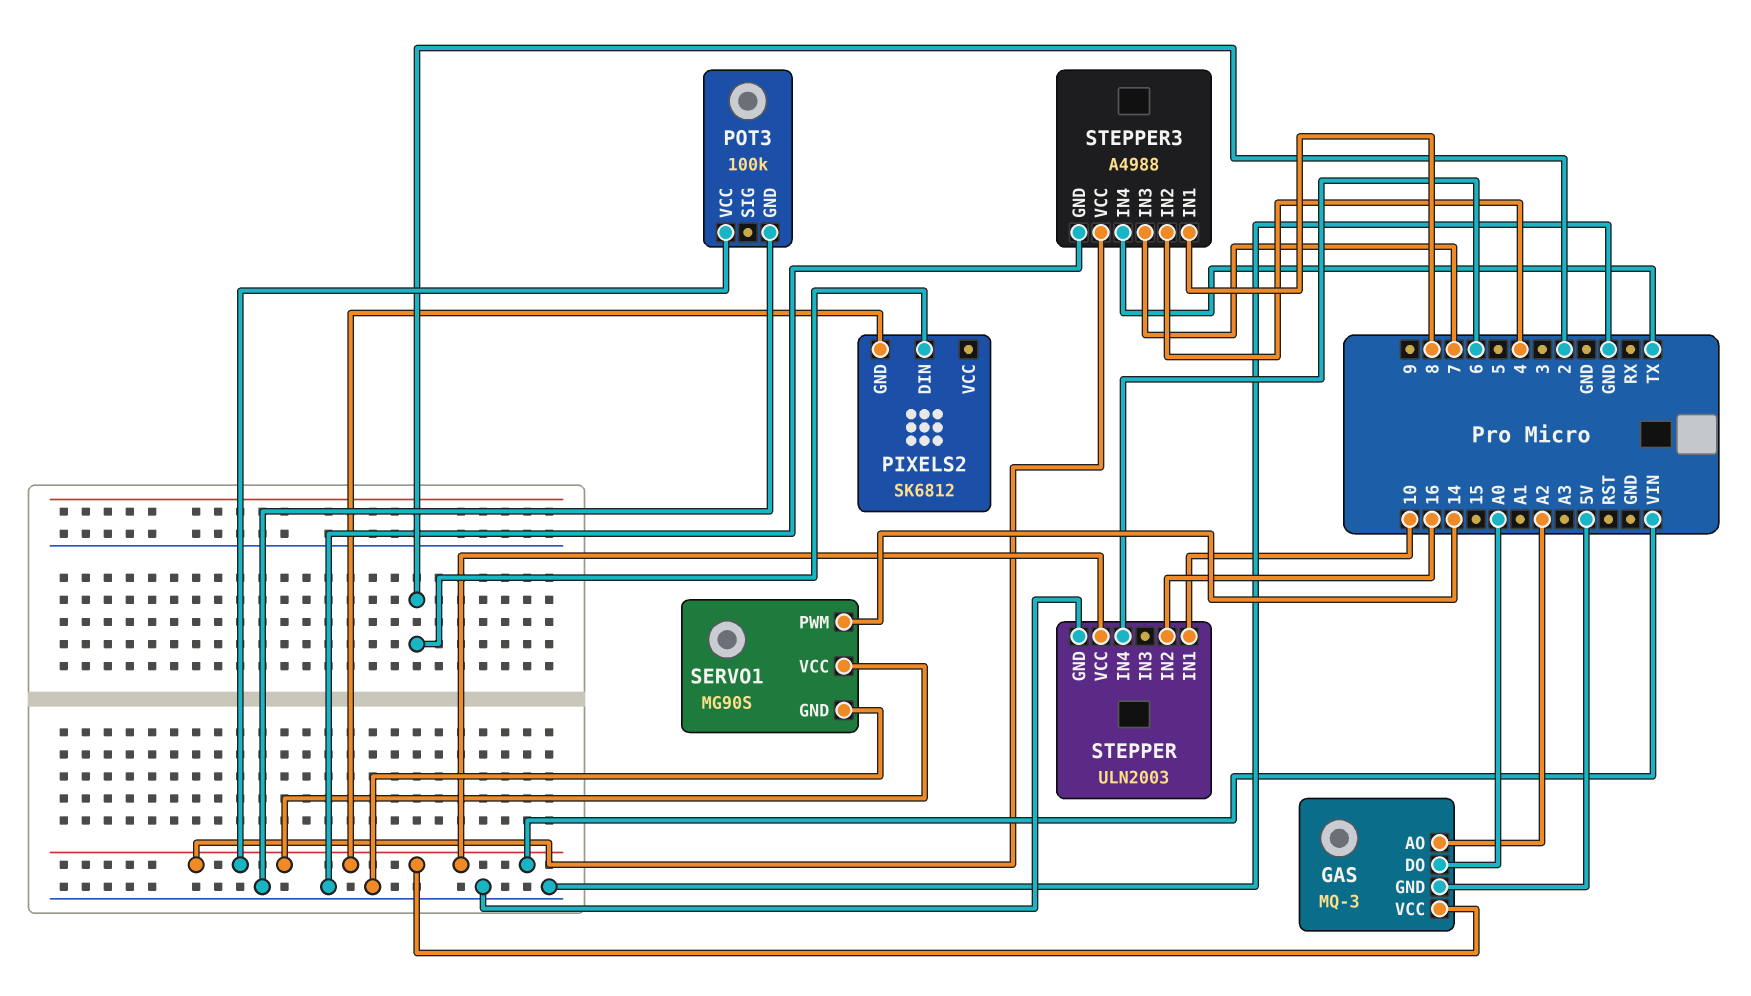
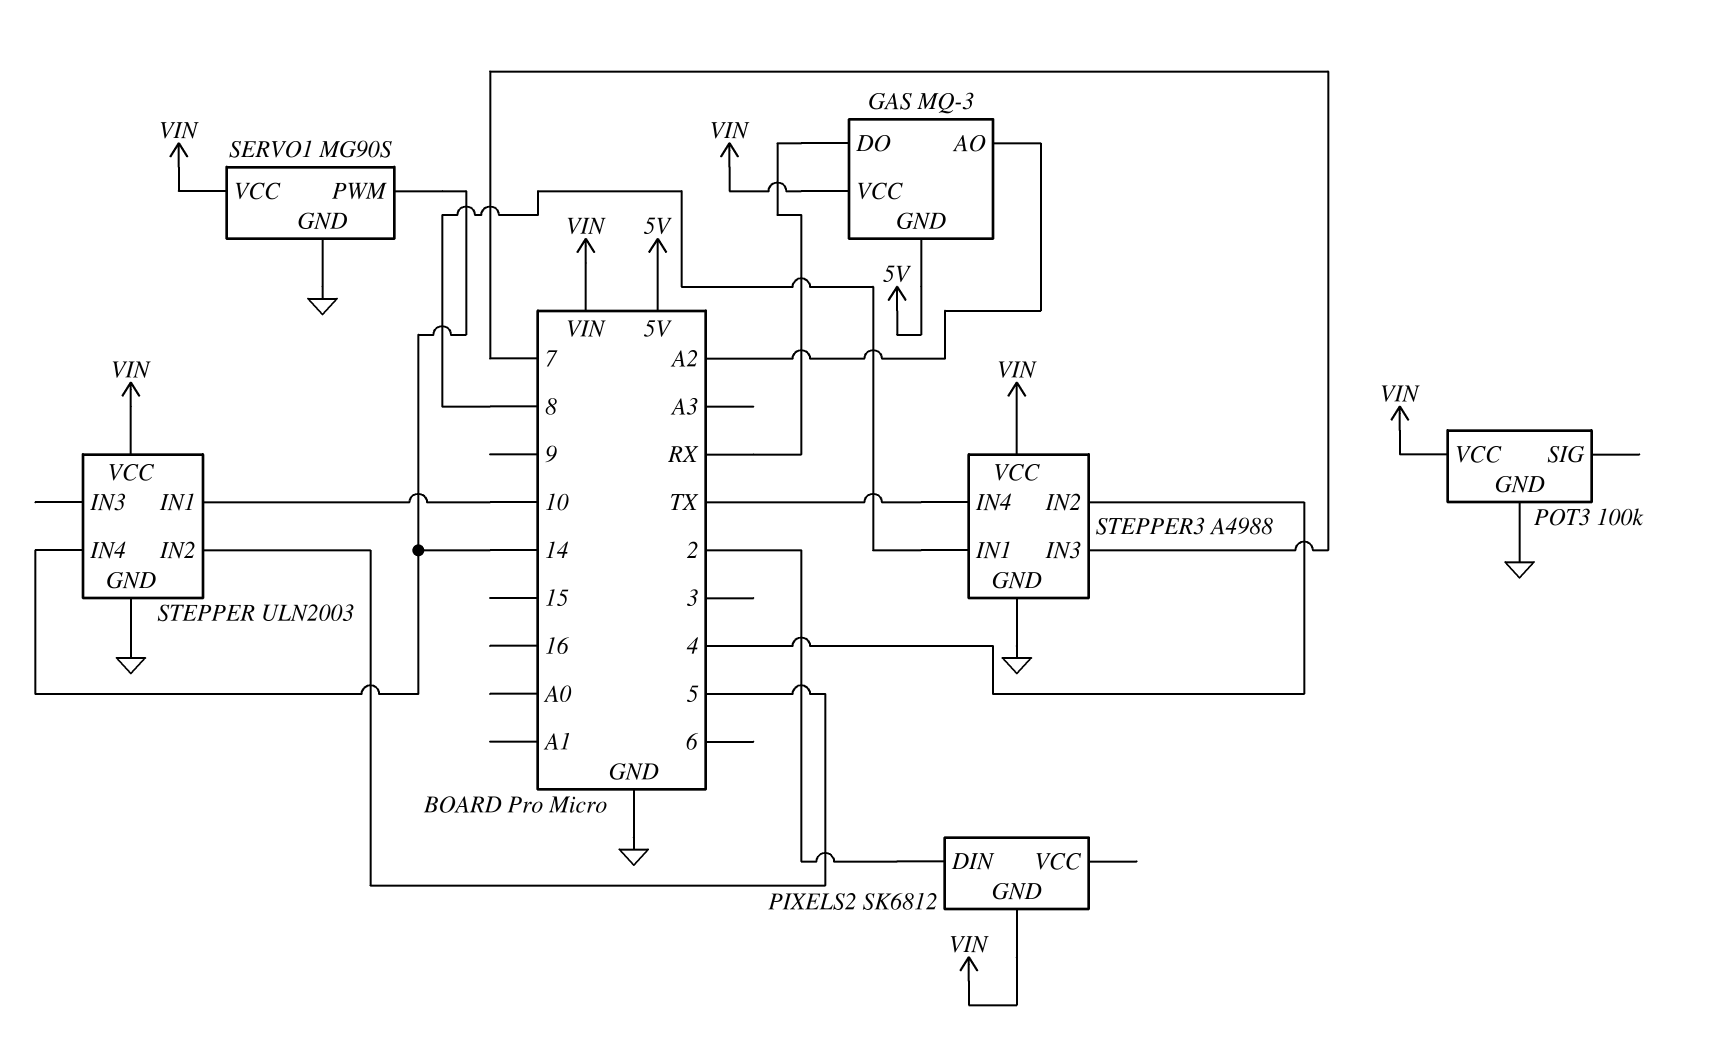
GAS pin DO: A0 -> RX
STEPPER pin IN2: 16 -> 5
STEPPER pin IN4: 6 -> 14

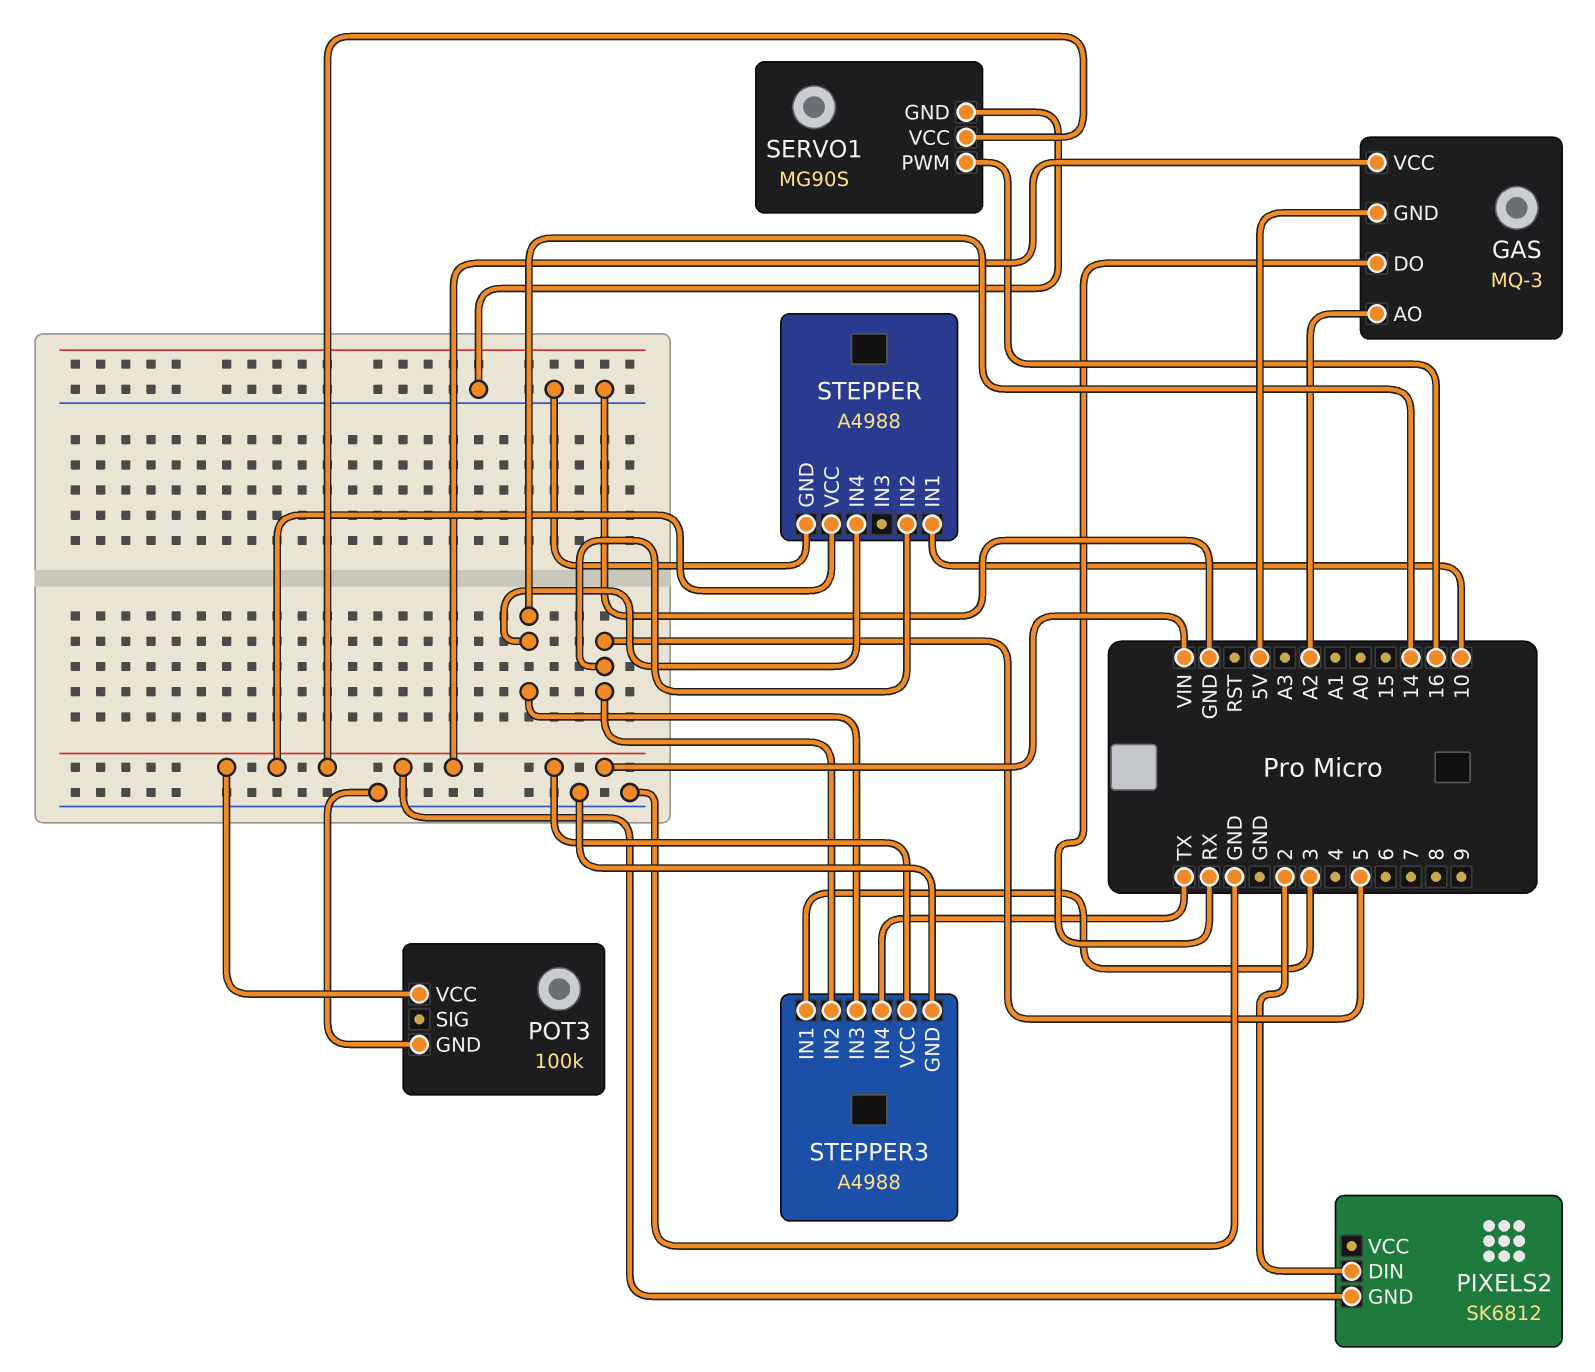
SERVO1 pin PWM: 14 -> 16
STEPPER: ULN2003 -> A4988
STEPPER3 pin IN1: 8 -> 3
STEPPER3 pin IN2: 4 -> 5
STEPPER3 pin IN3: 7 -> 14

